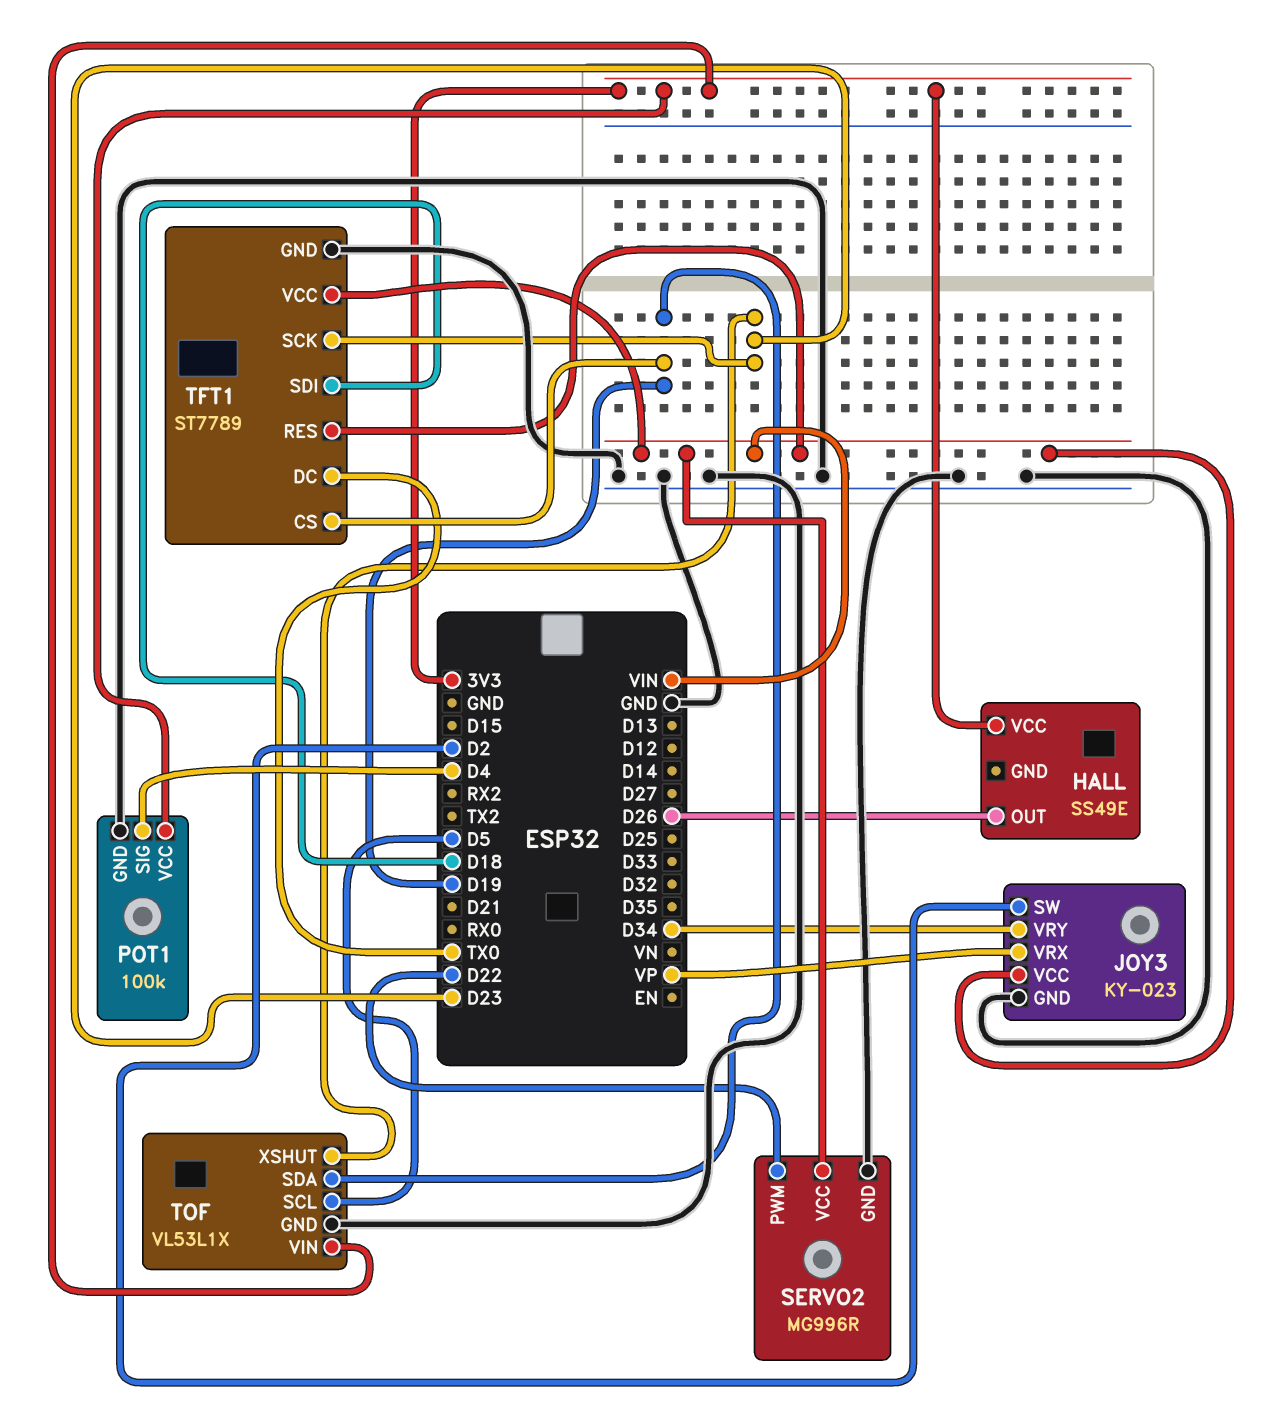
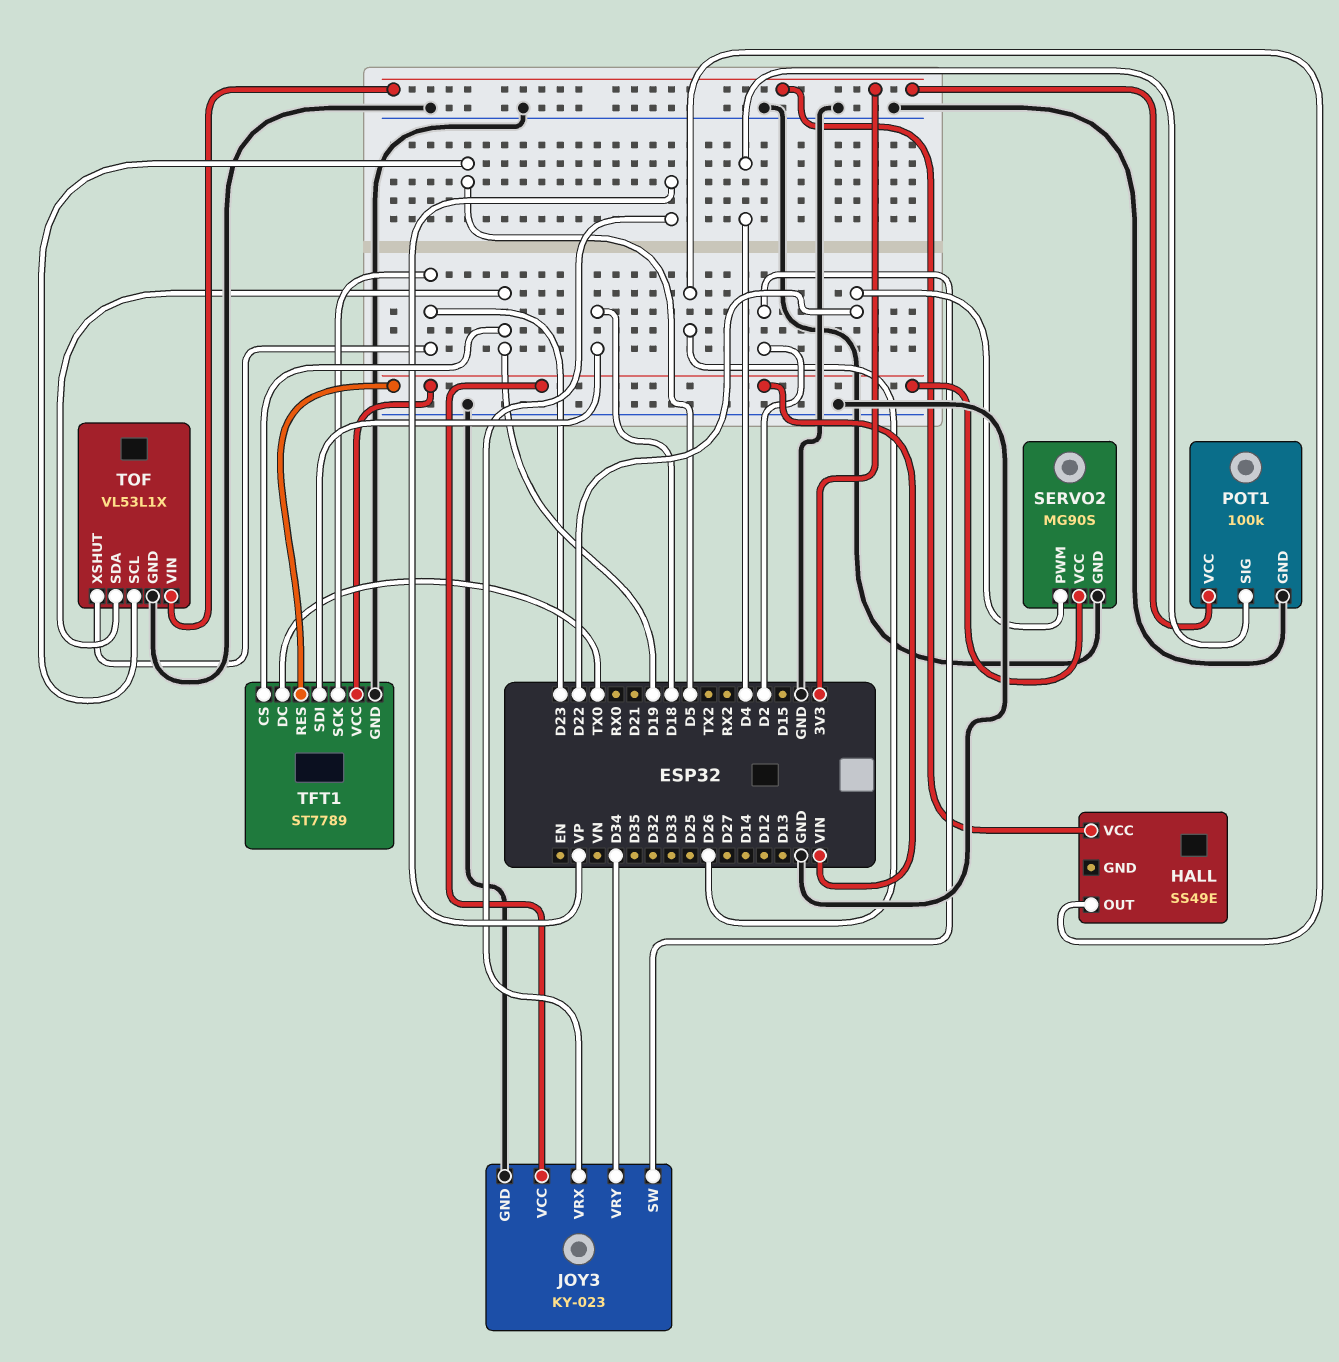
SERVO2: MG996R -> MG90S

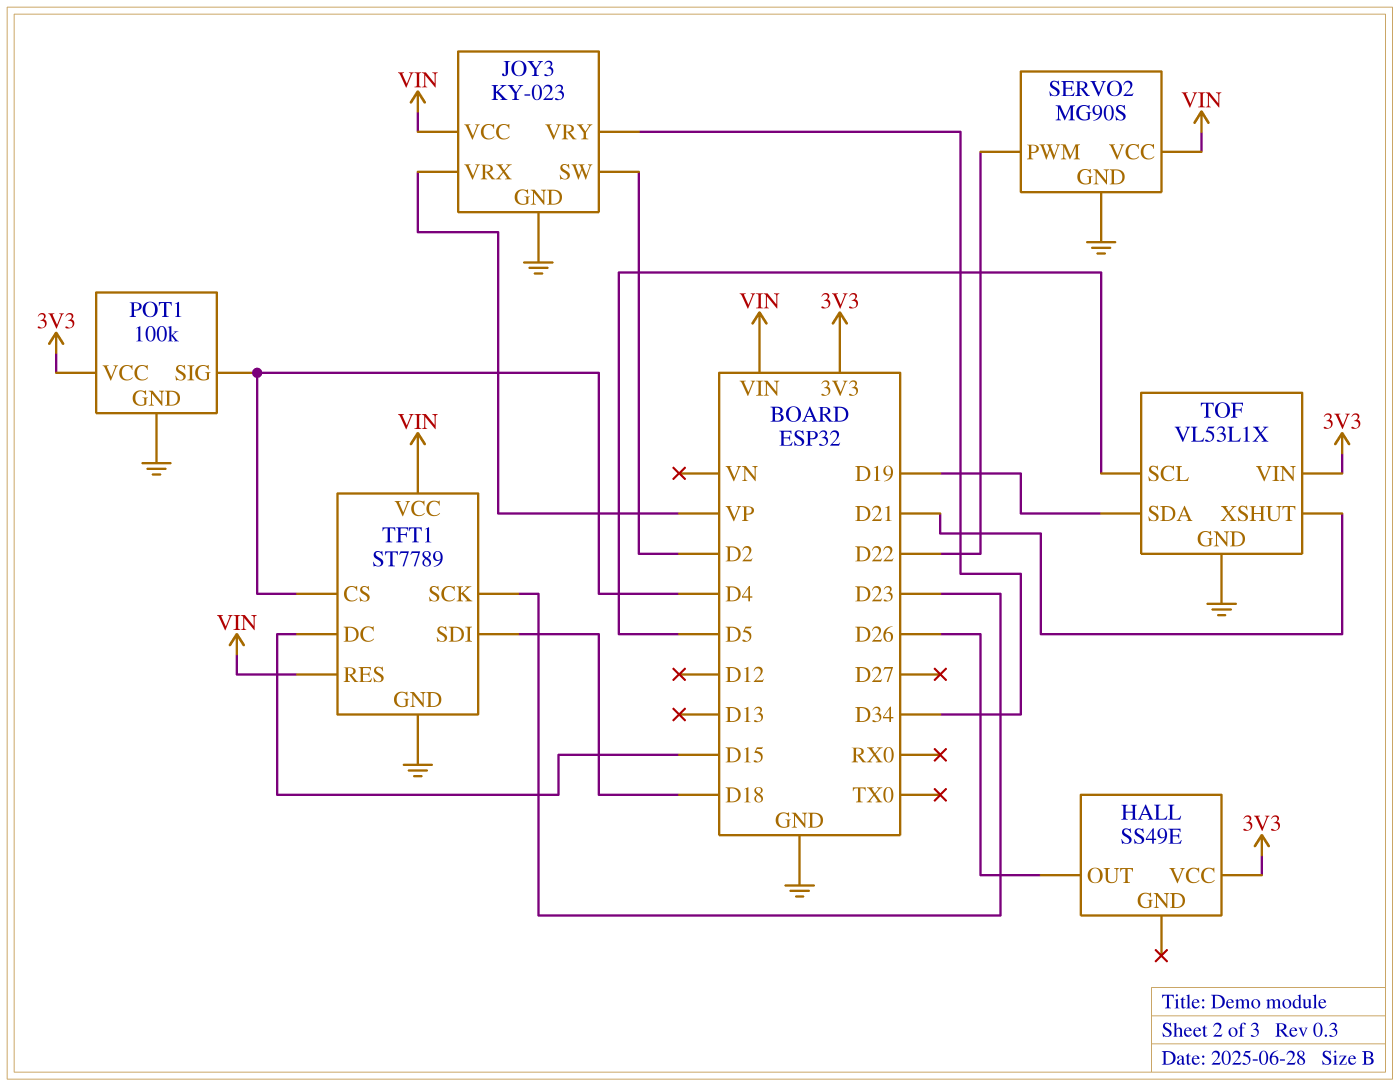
TFT1 pin CS: D19 -> D4
TFT1 pin DC: TX0 -> D15
TOF pin XSHUT: D23 -> D21

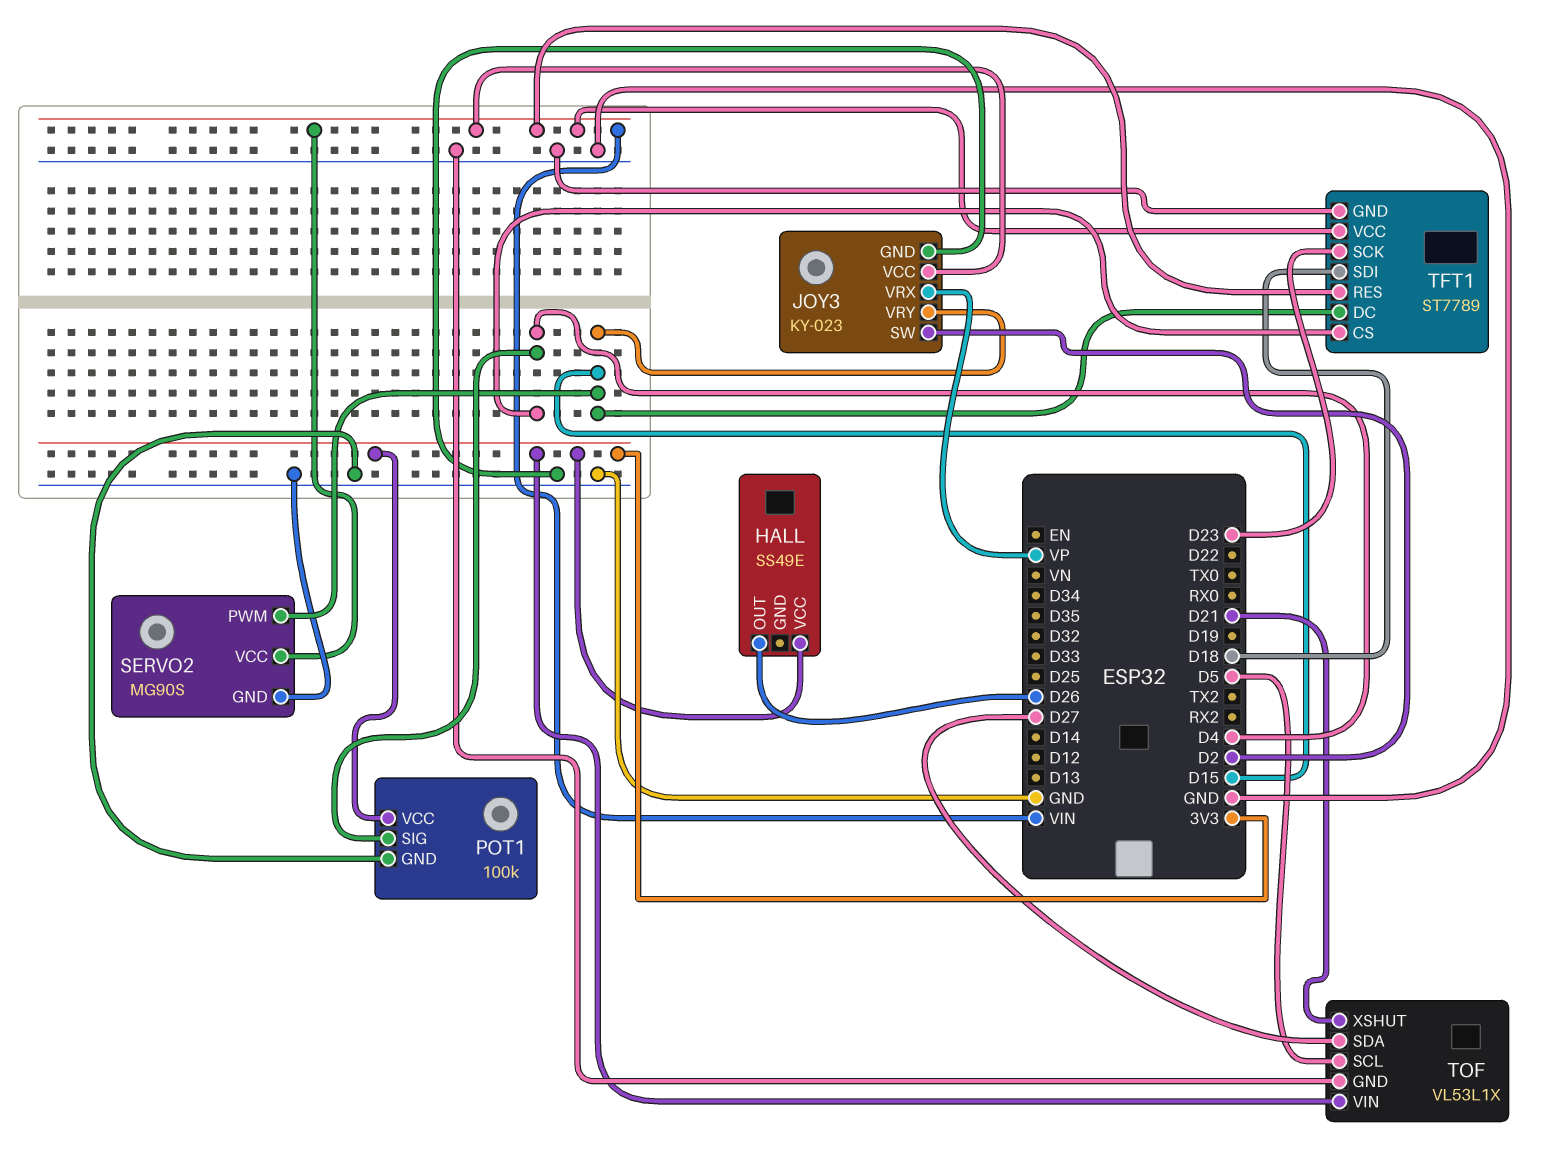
JOY3 pin VRY: D34 -> D15
SERVO2 pin PWM: D22 -> D15
TOF pin SDA: D19 -> D27

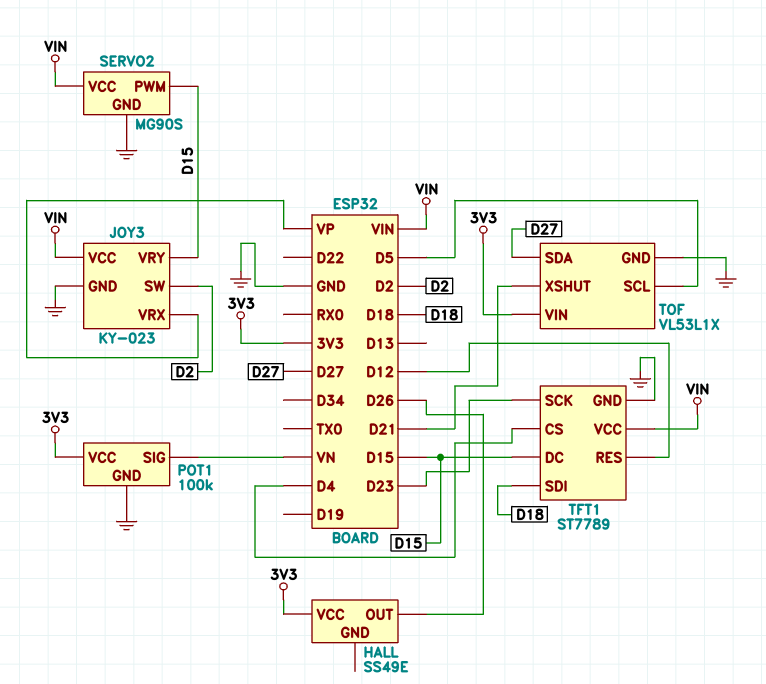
POT1 pin SIG: D4 -> VN
TFT1 pin RES: VIN -> D12

